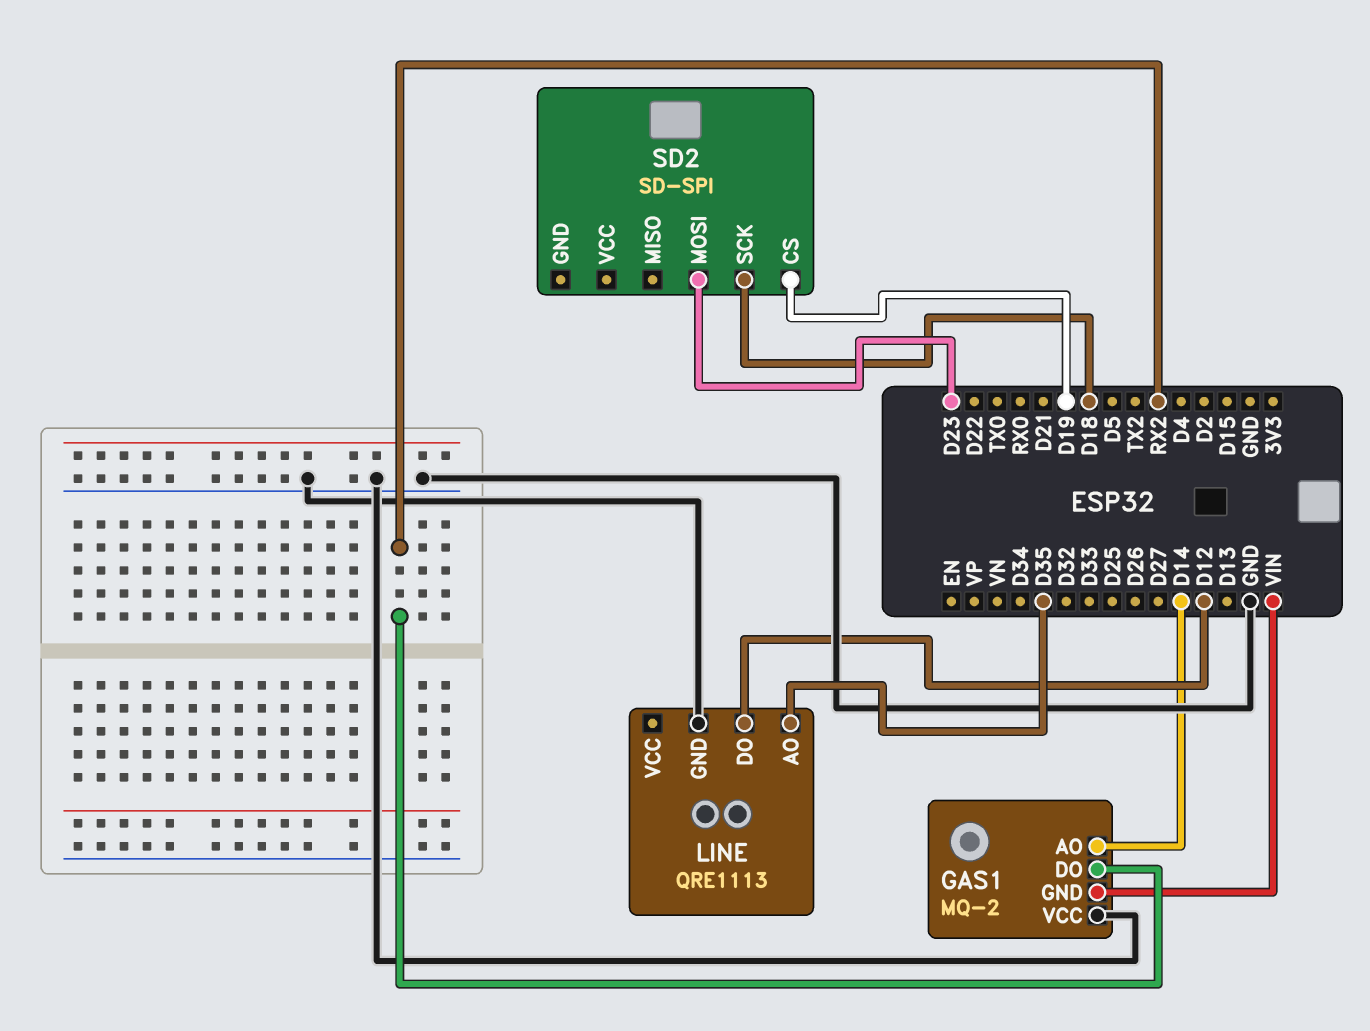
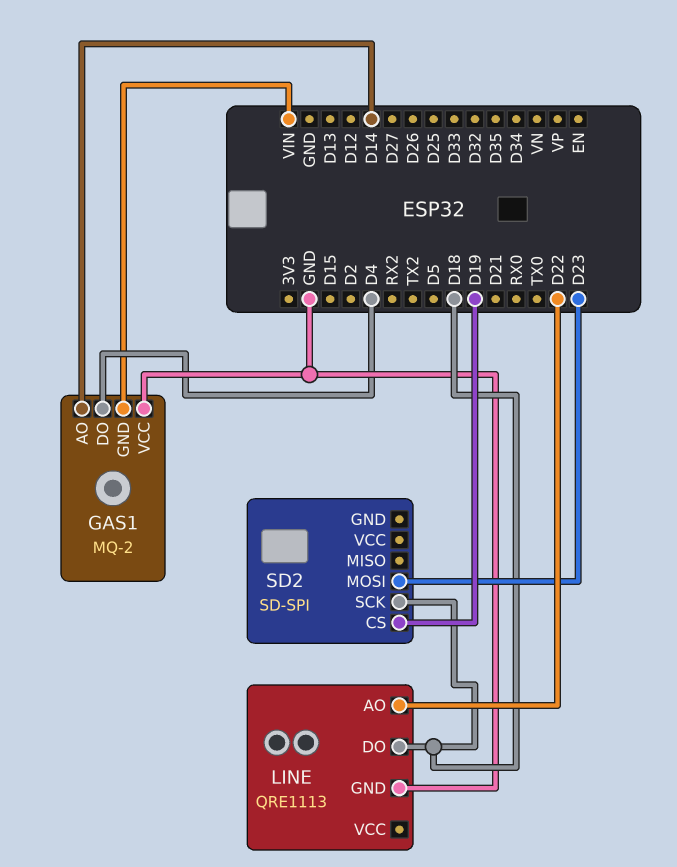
GAS1 pin DO: RX2 -> D4
LINE pin AO: D35 -> D22
LINE pin DO: D12 -> D18

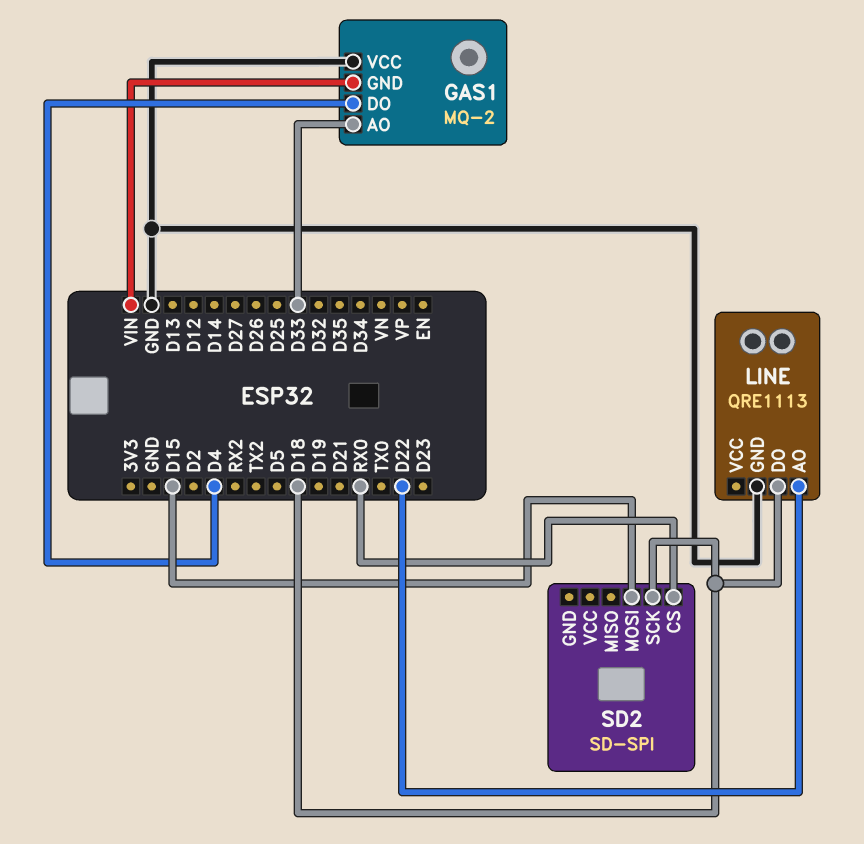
GAS1 pin AO: D14 -> D33
SD2 pin CS: D19 -> RX0
SD2 pin MOSI: D23 -> D15

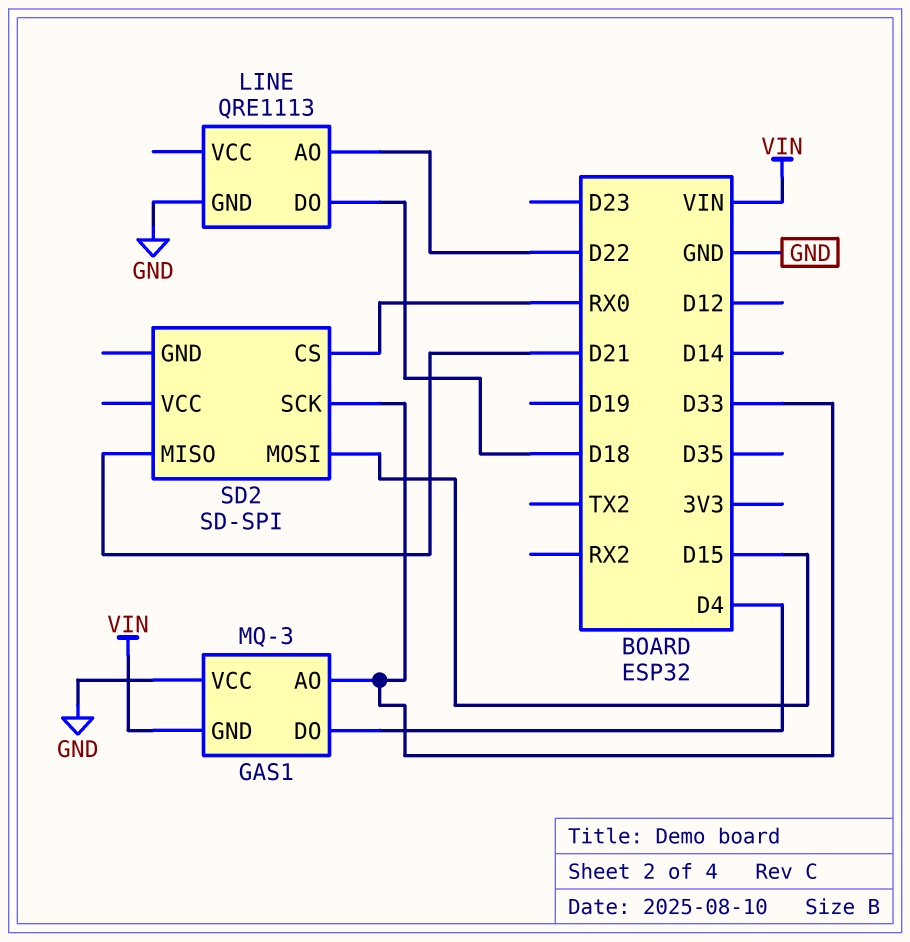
GAS1: MQ-2 -> MQ-3
SD2 pin MISO: none -> D21
SD2 pin SCK: D18 -> D33

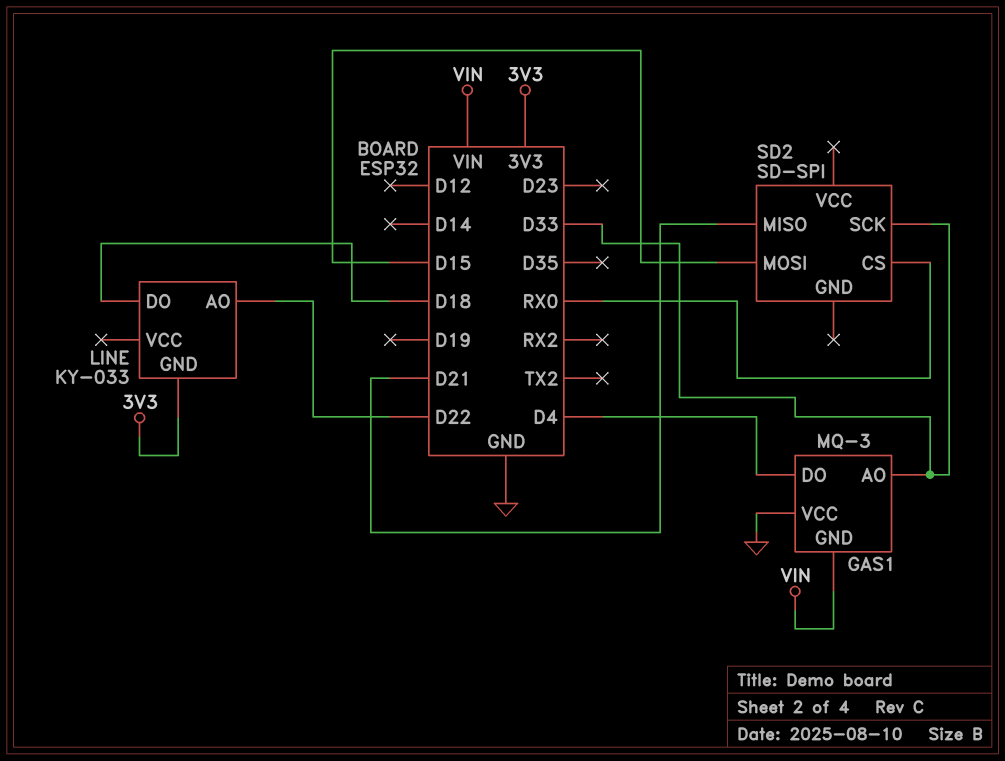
LINE: QRE1113 -> KY-033
LINE pin GND: GND -> 3V3

